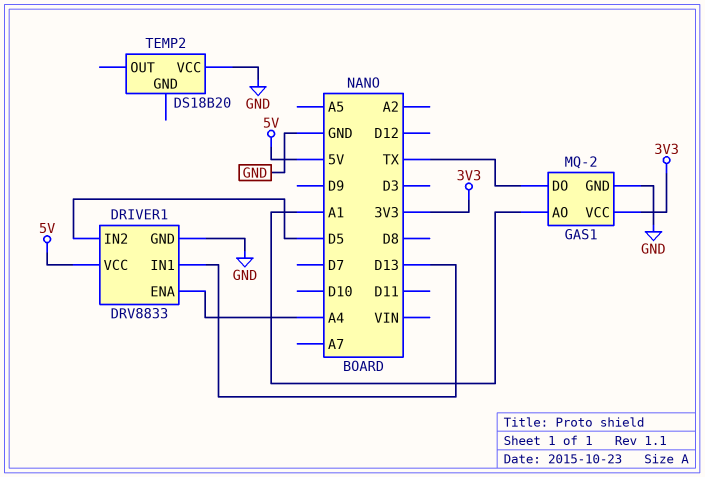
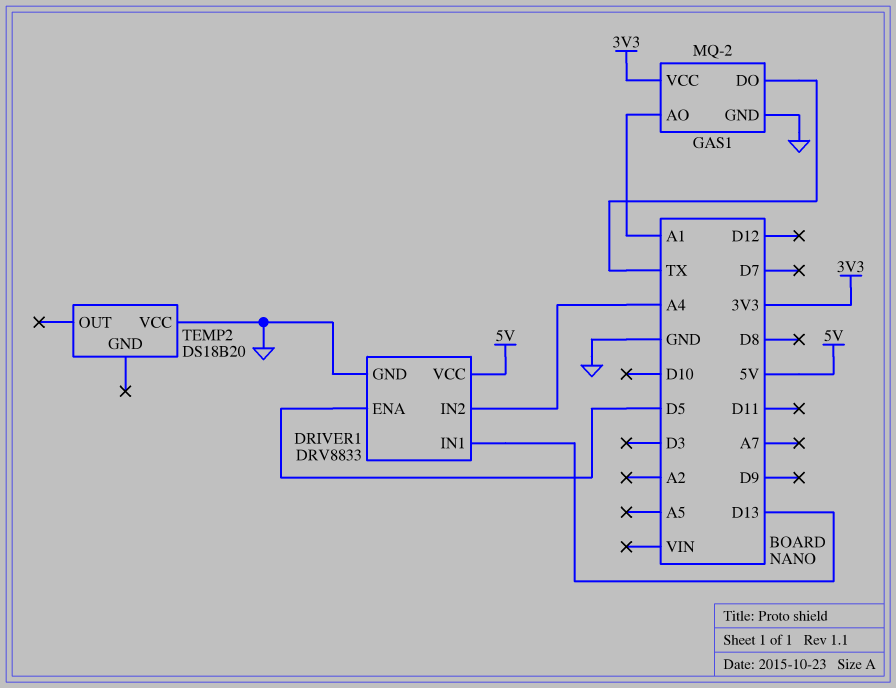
DRIVER1 pin ENA: A4 -> D5
DRIVER1 pin IN2: D5 -> A4

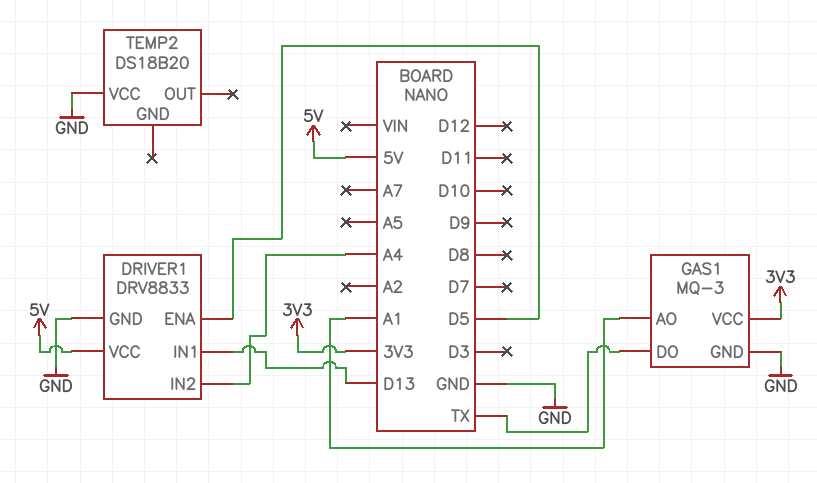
GAS1: MQ-2 -> MQ-3

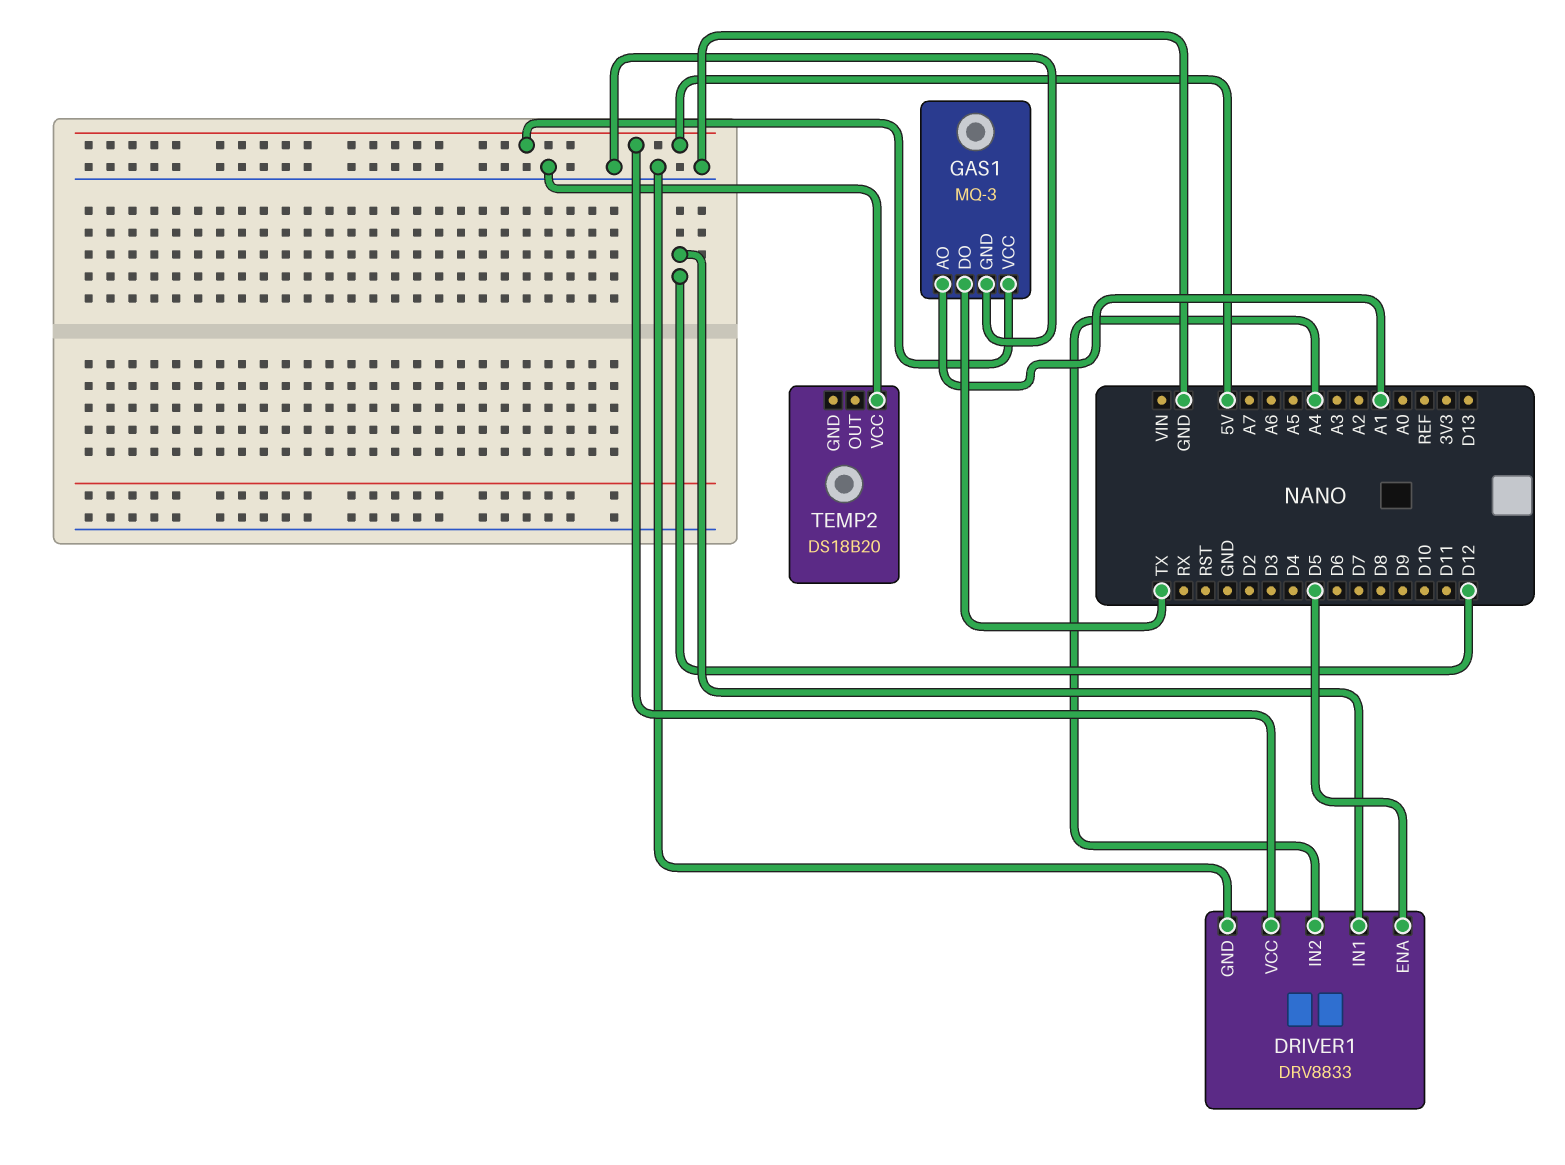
DRIVER1 pin IN1: D13 -> D12
GAS1 pin VCC: 3V3 -> 5V

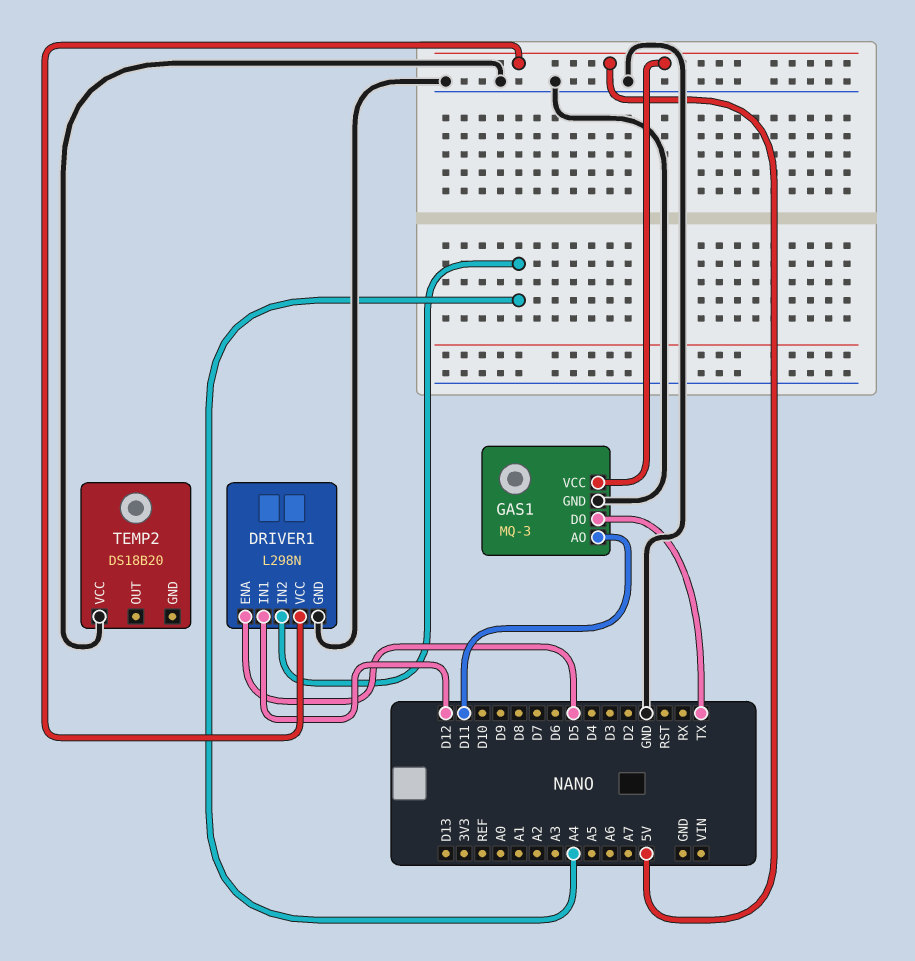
DRIVER1: DRV8833 -> L298N
GAS1 pin AO: A1 -> D11

